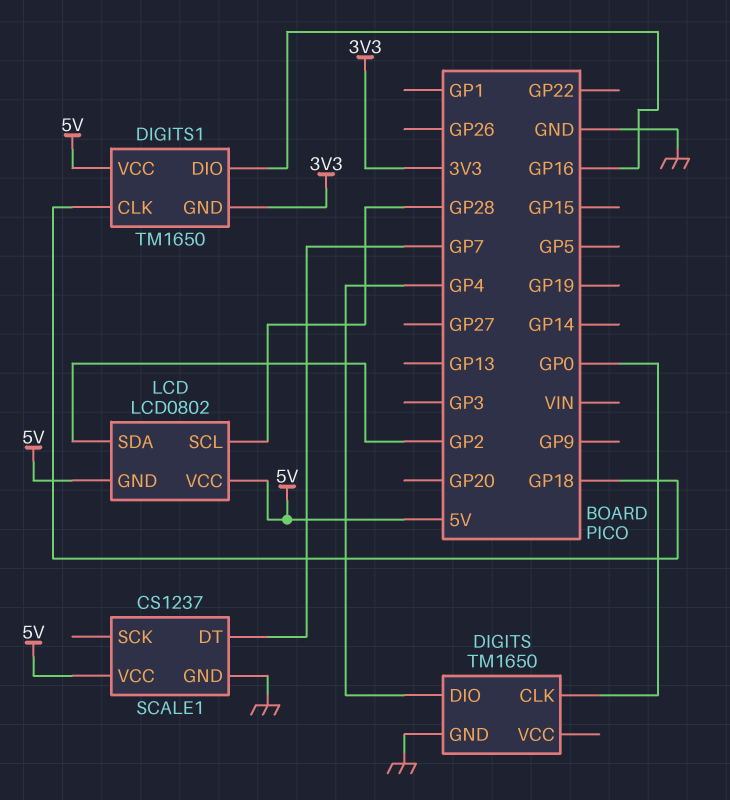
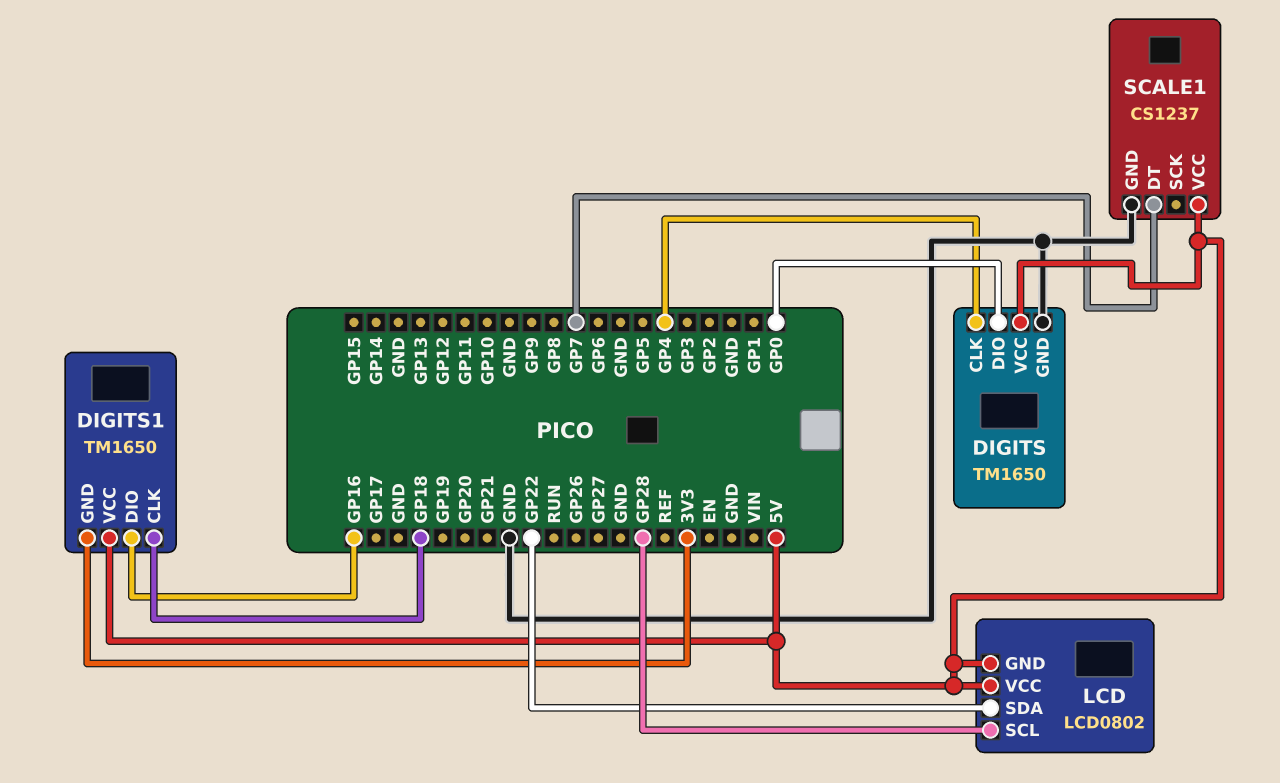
DIGITS pin CLK: GP0 -> GP4
DIGITS pin DIO: GP4 -> GP0
DIGITS pin VCC: none -> 5V
LCD pin SDA: GP2 -> GP22

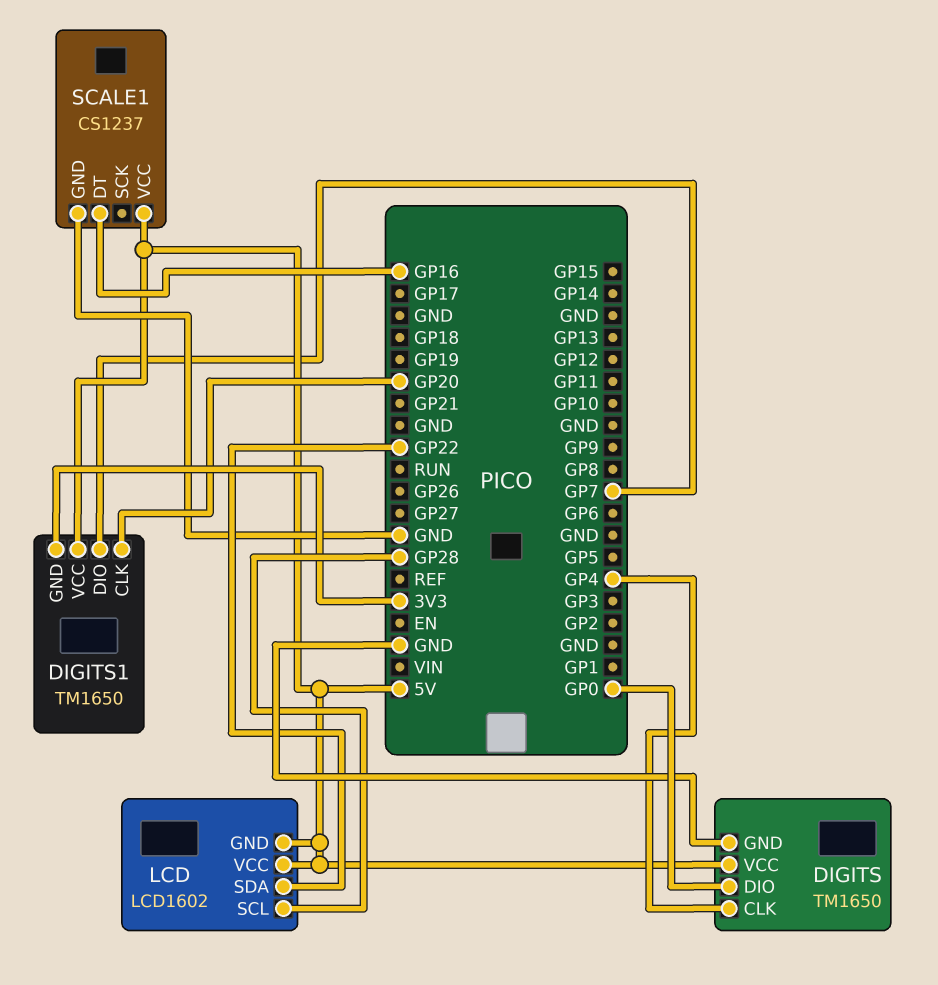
DIGITS1 pin CLK: GP18 -> GP20
DIGITS1 pin DIO: GP16 -> GP7
LCD: LCD0802 -> LCD1602
SCALE1 pin DT: GP7 -> GP16

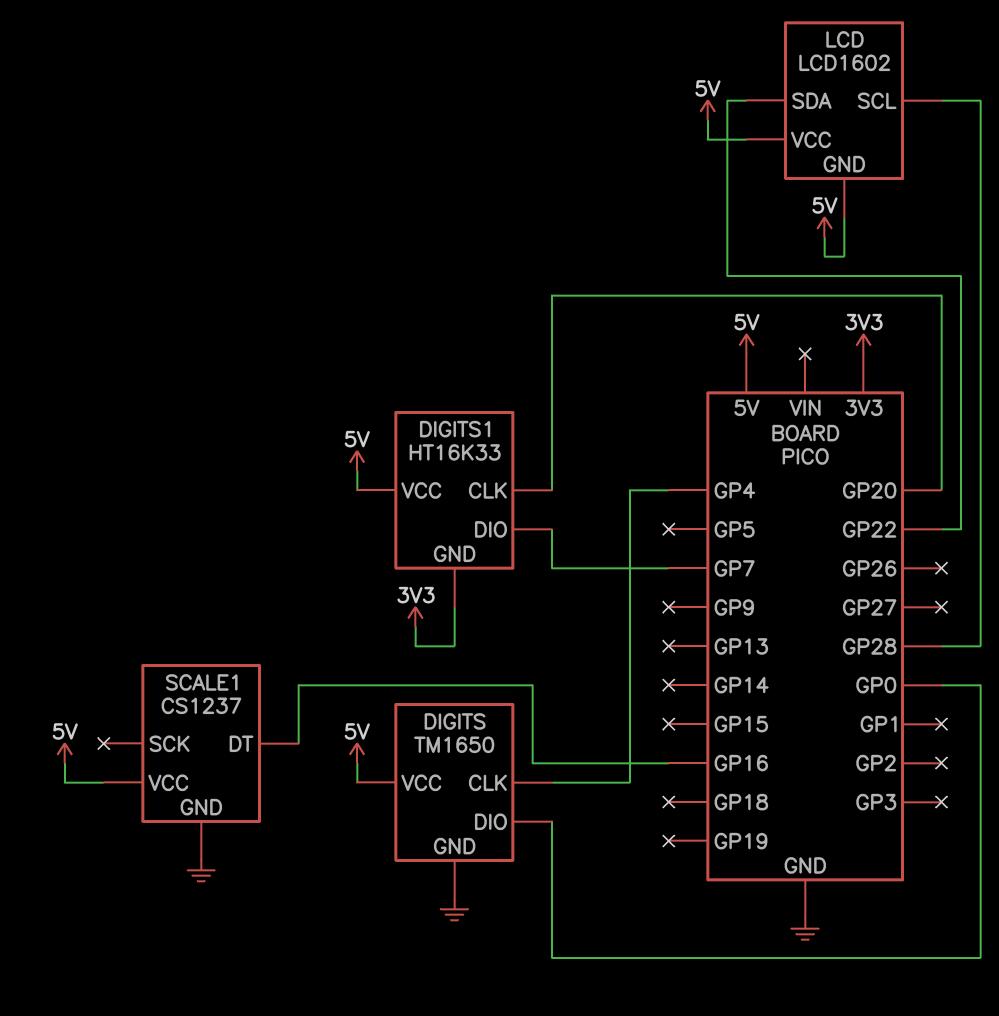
DIGITS1: TM1650 -> HT16K33

